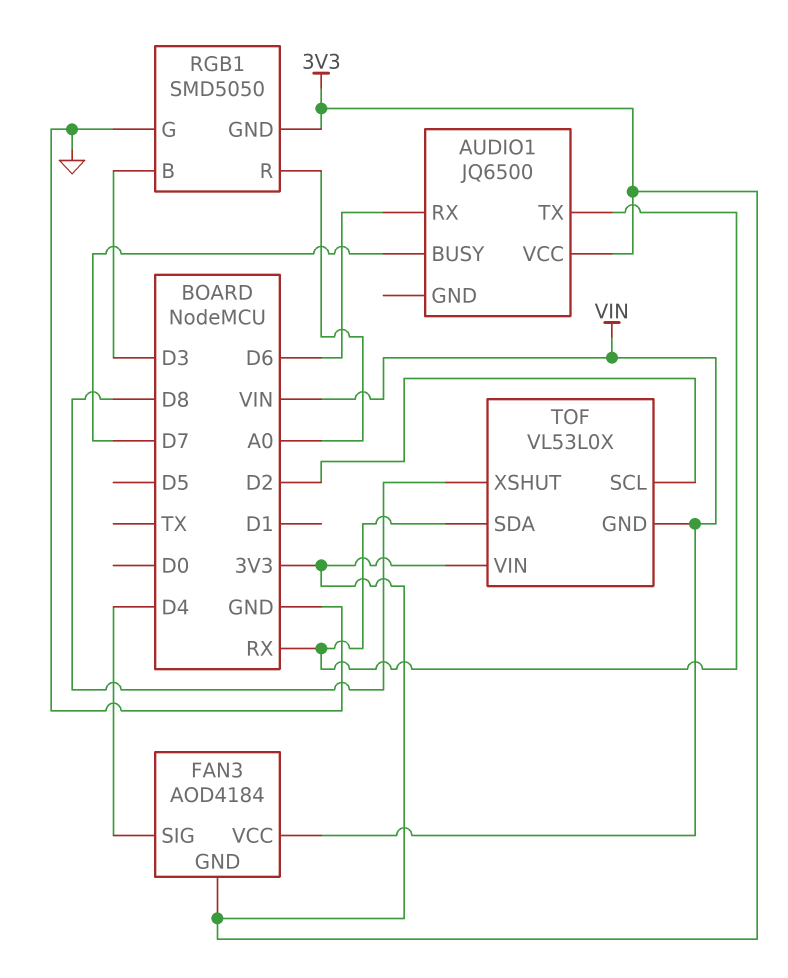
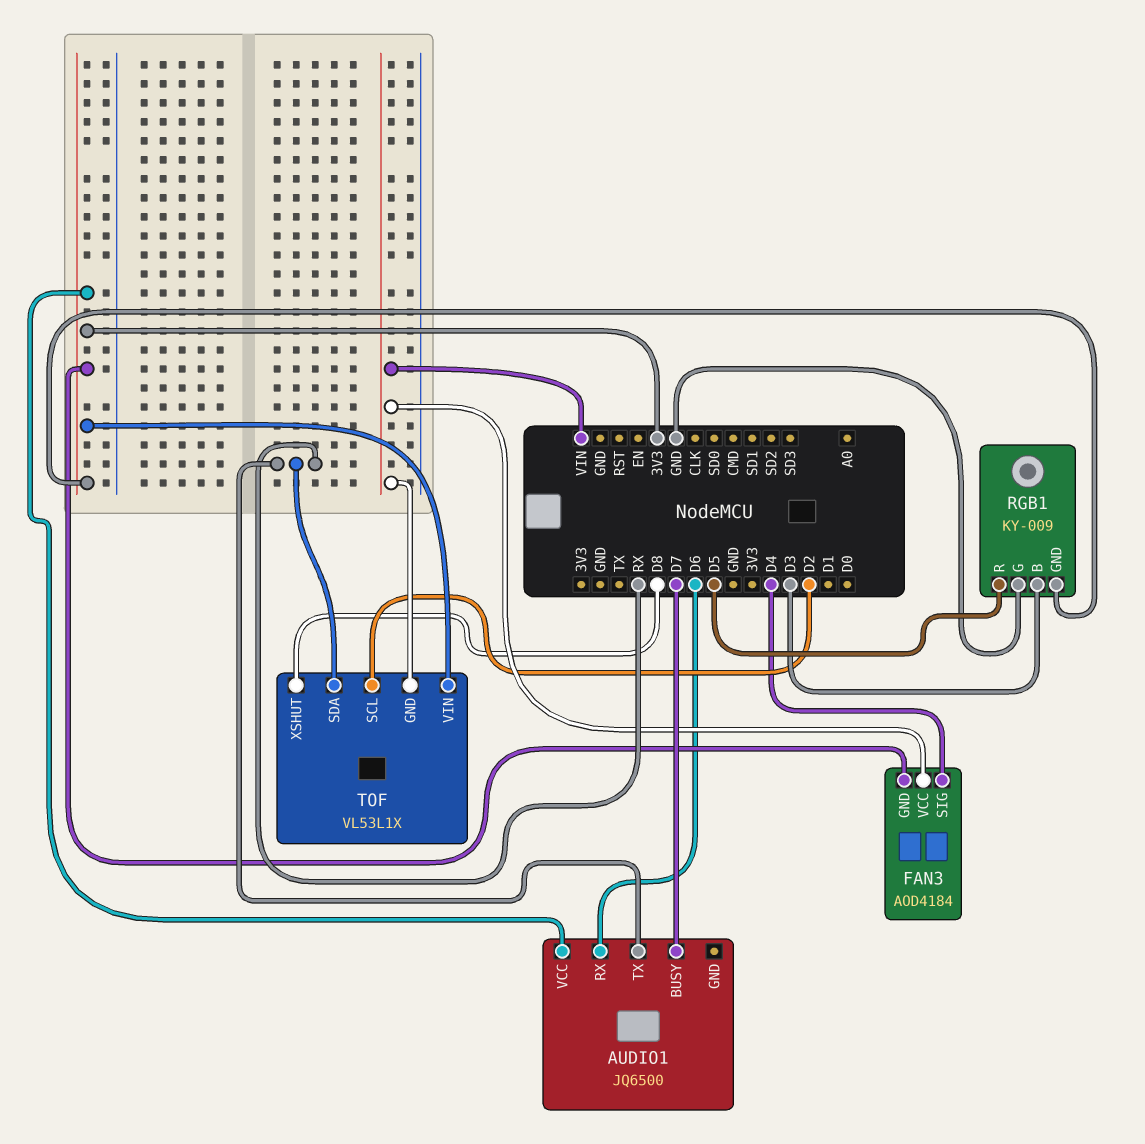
RGB1: SMD5050 -> KY-009
RGB1 pin R: A0 -> D5
TOF: VL53L0X -> VL53L1X

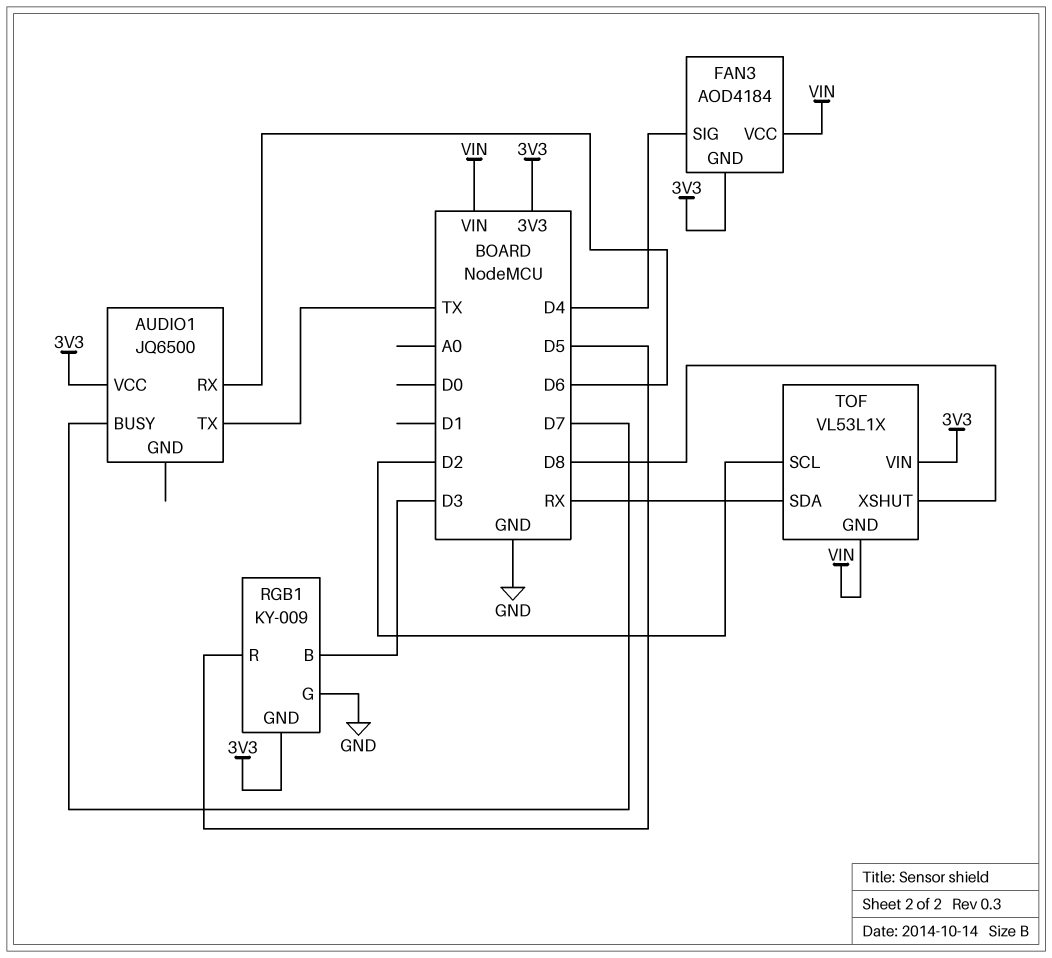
AUDIO1 pin TX: RX -> TX

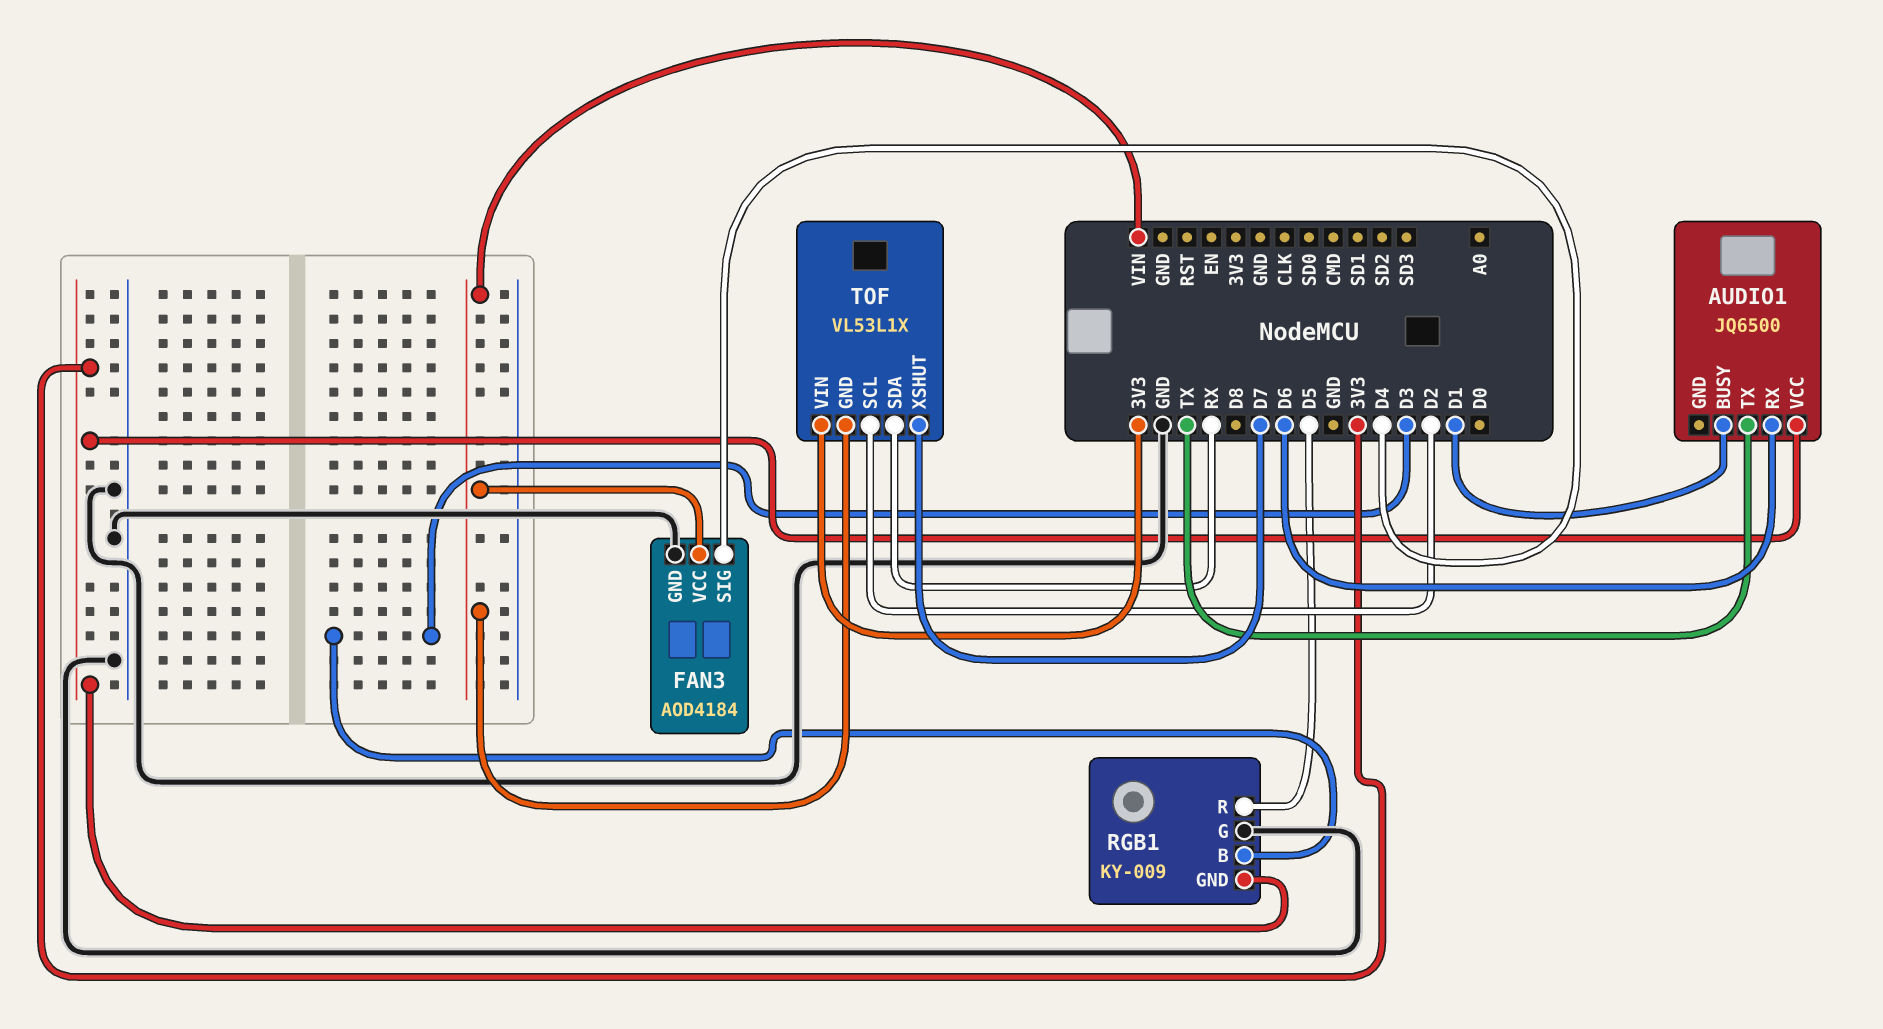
AUDIO1 pin BUSY: D7 -> D1
FAN3 pin GND: 3V3 -> GND
TOF pin XSHUT: D8 -> D7

